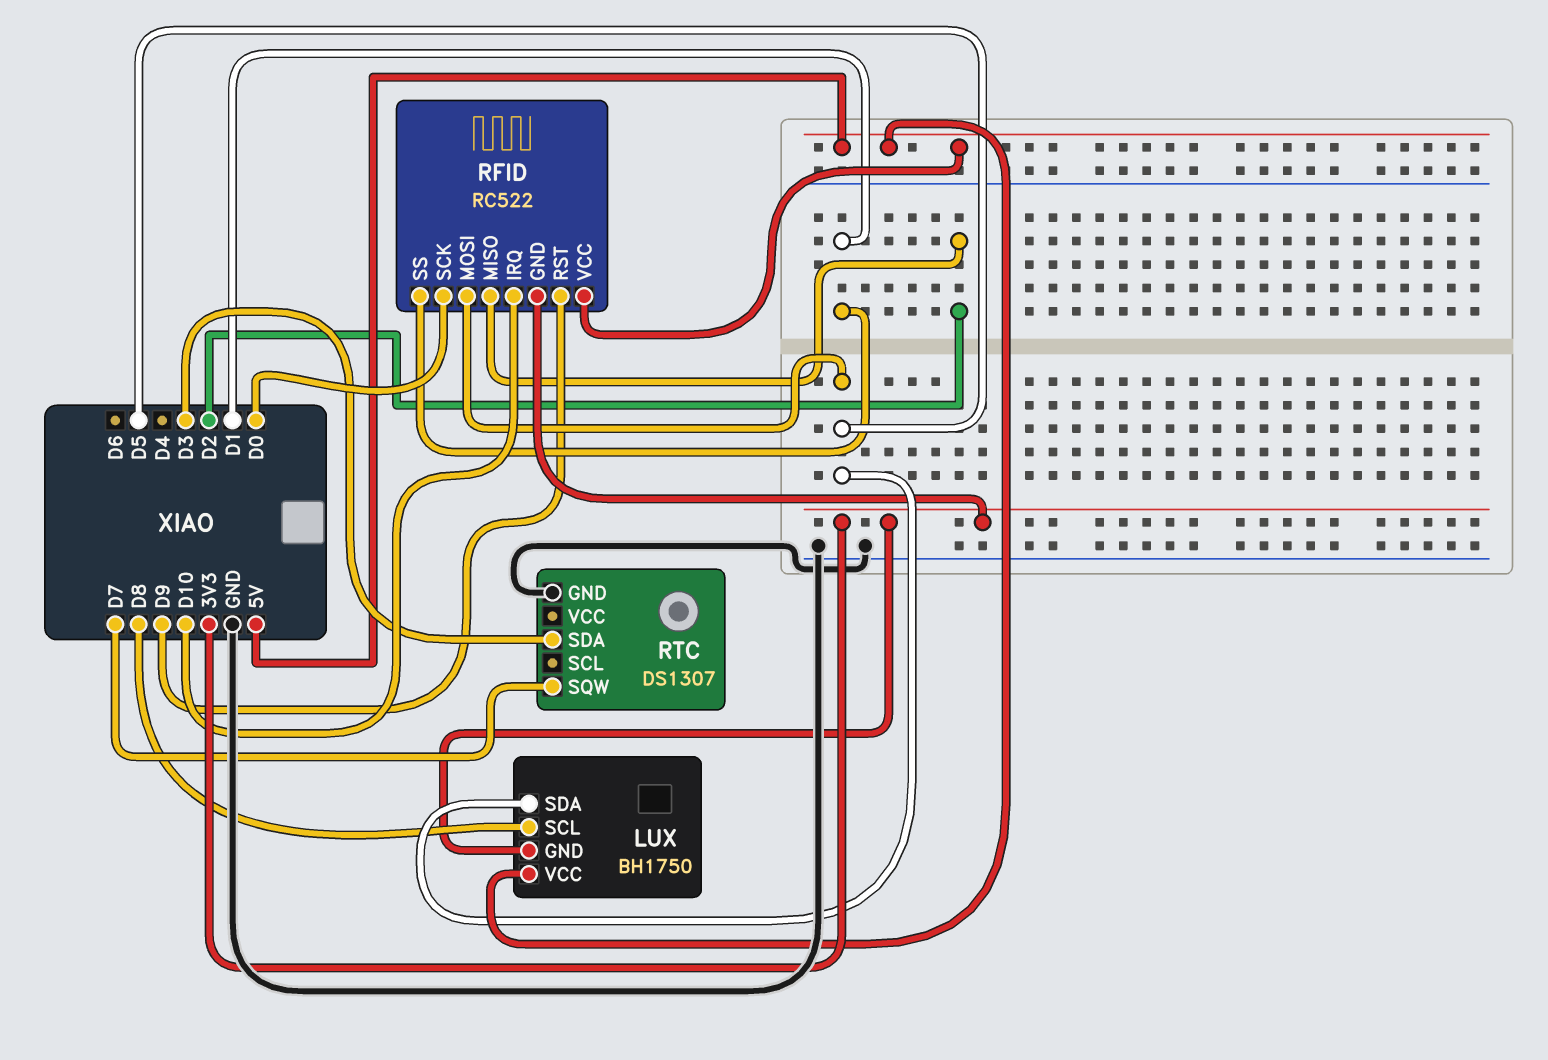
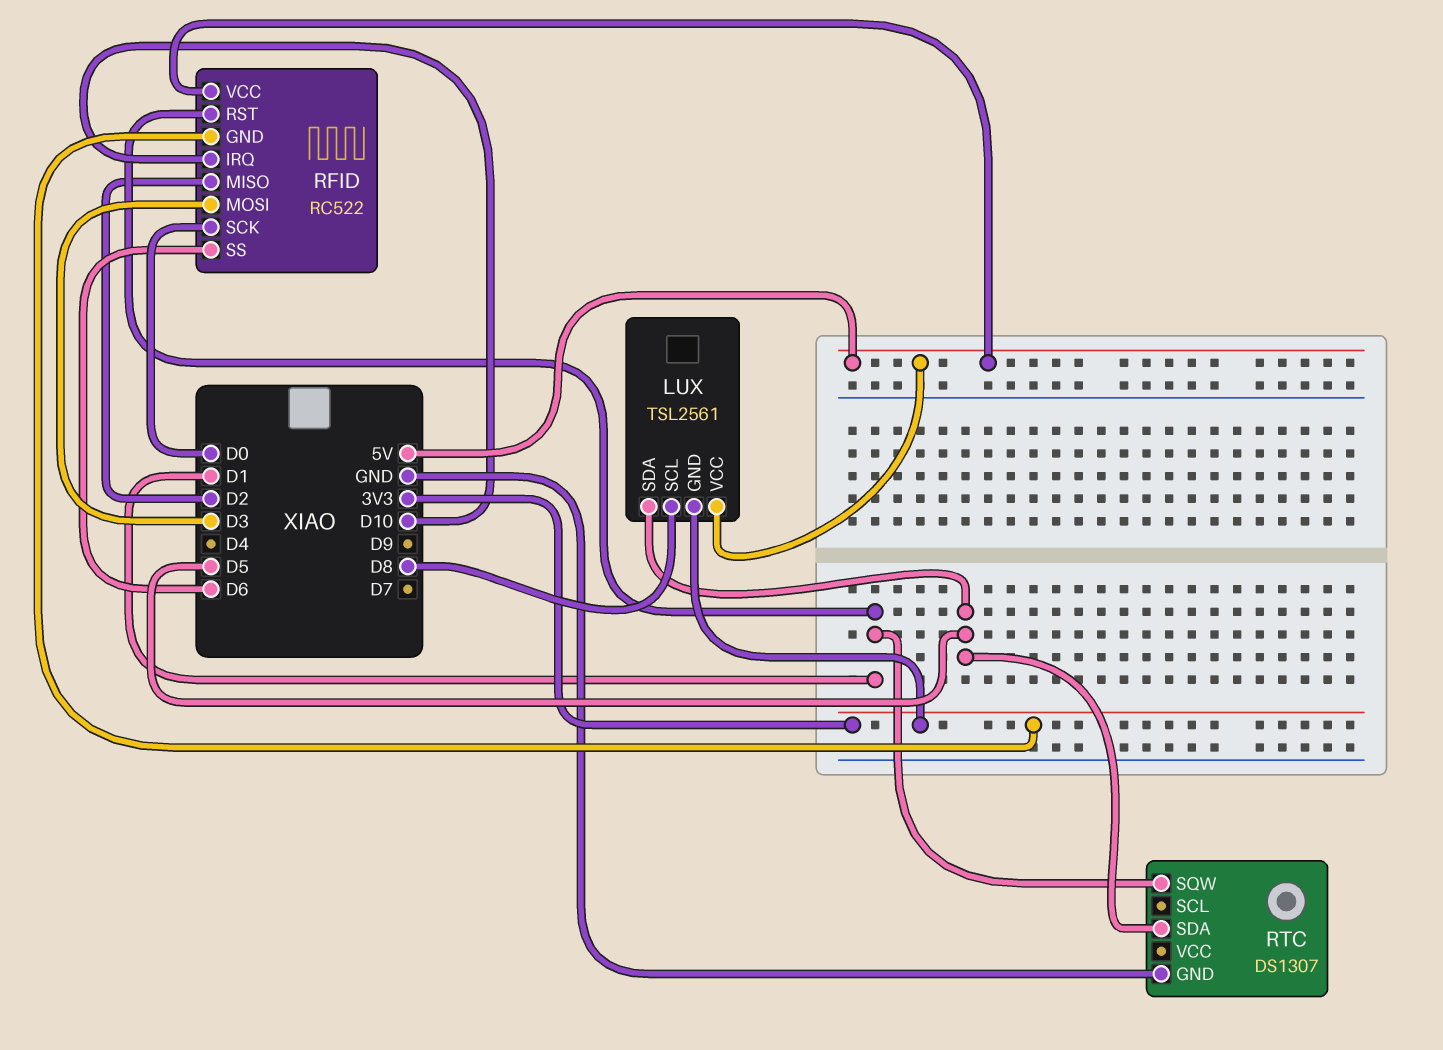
LUX: BH1750 -> TSL2561
RFID pin MOSI: D5 -> D3
RFID pin RST: D9 -> D1
RFID pin SS: D1 -> D6
RTC pin SDA: D3 -> D5
RTC pin SQW: D7 -> D1

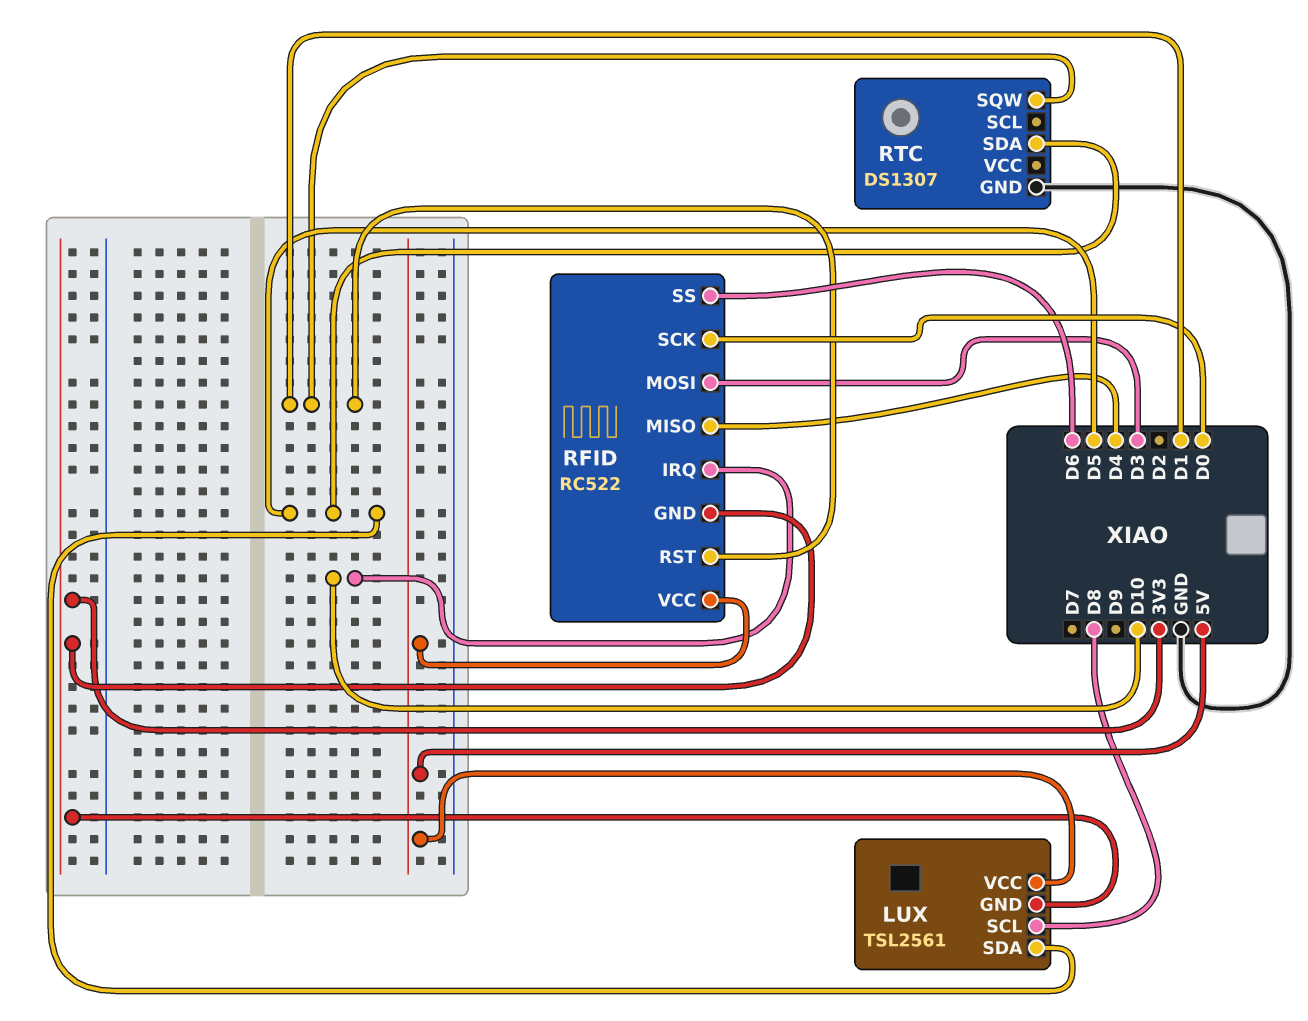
RFID pin MISO: D2 -> D4

